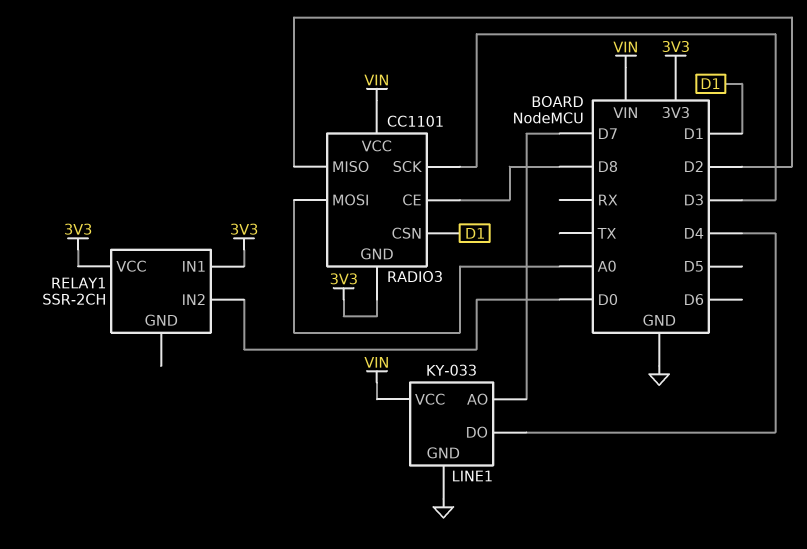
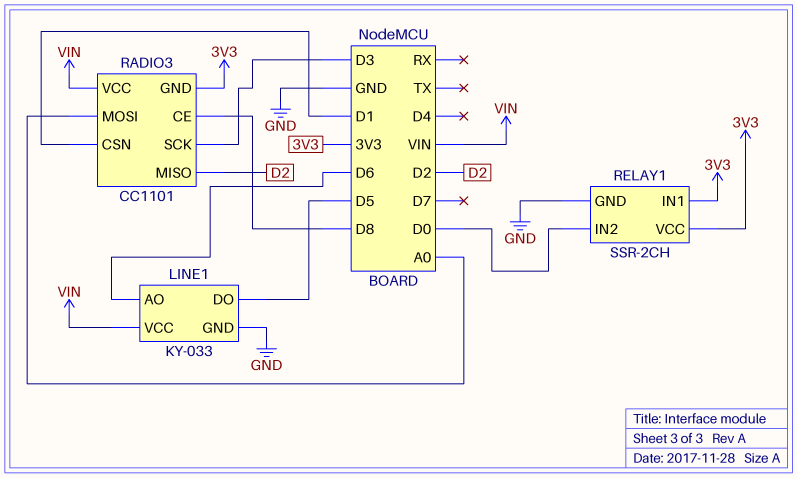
LINE1 pin AO: D7 -> D6
LINE1 pin DO: D4 -> D5
RELAY1 pin GND: none -> GND

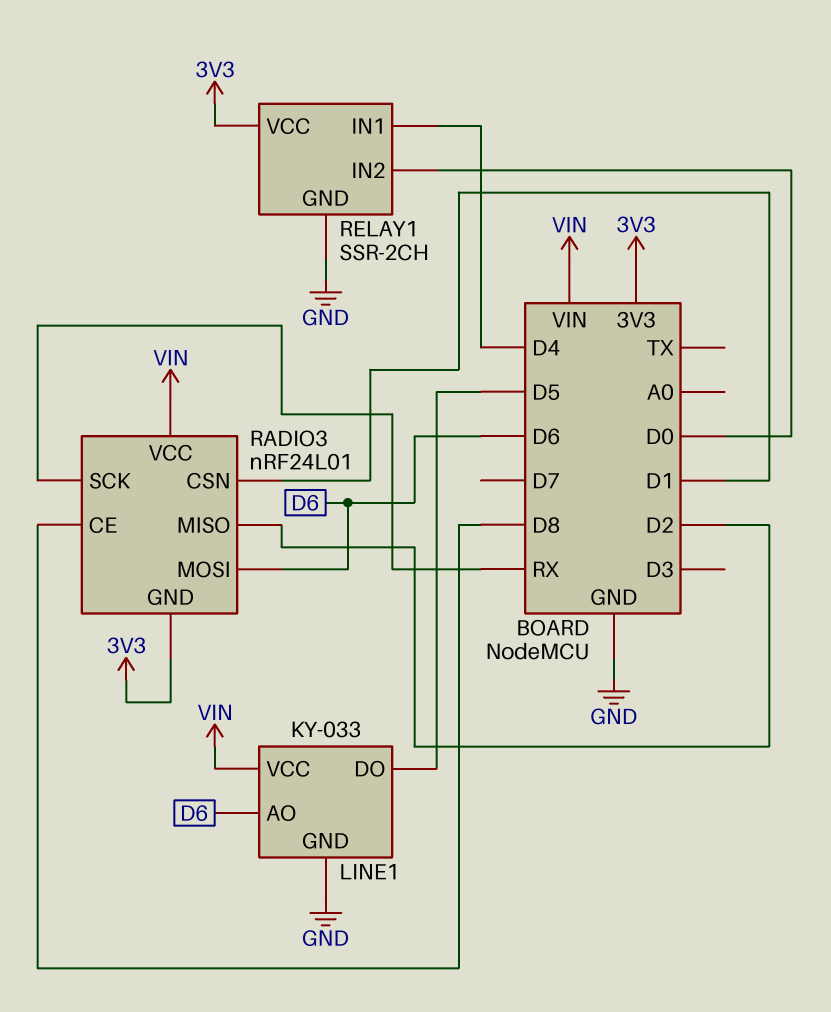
RADIO3: CC1101 -> nRF24L01
RADIO3 pin MOSI: A0 -> D6
RADIO3 pin SCK: D3 -> RX
RELAY1 pin IN1: 3V3 -> D4

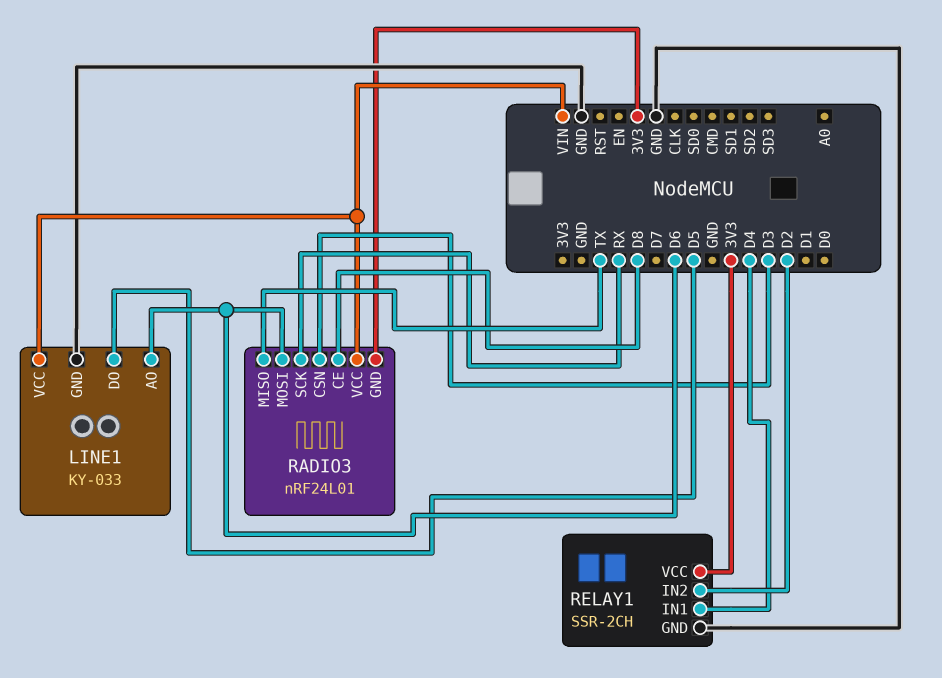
RADIO3 pin CSN: D1 -> D3
RADIO3 pin MISO: D2 -> TX
RELAY1 pin IN2: D0 -> D2

